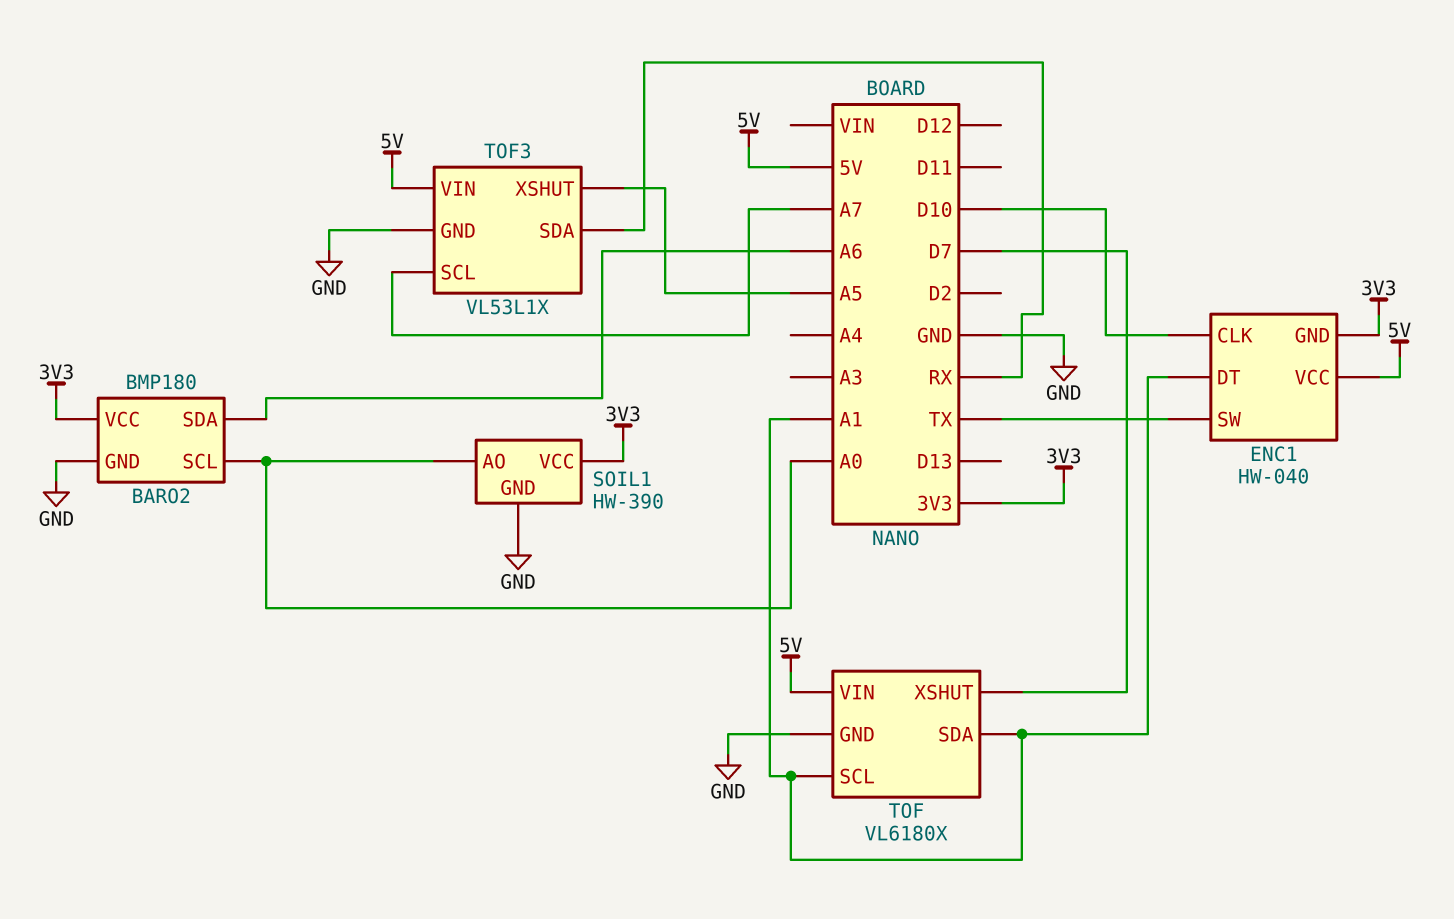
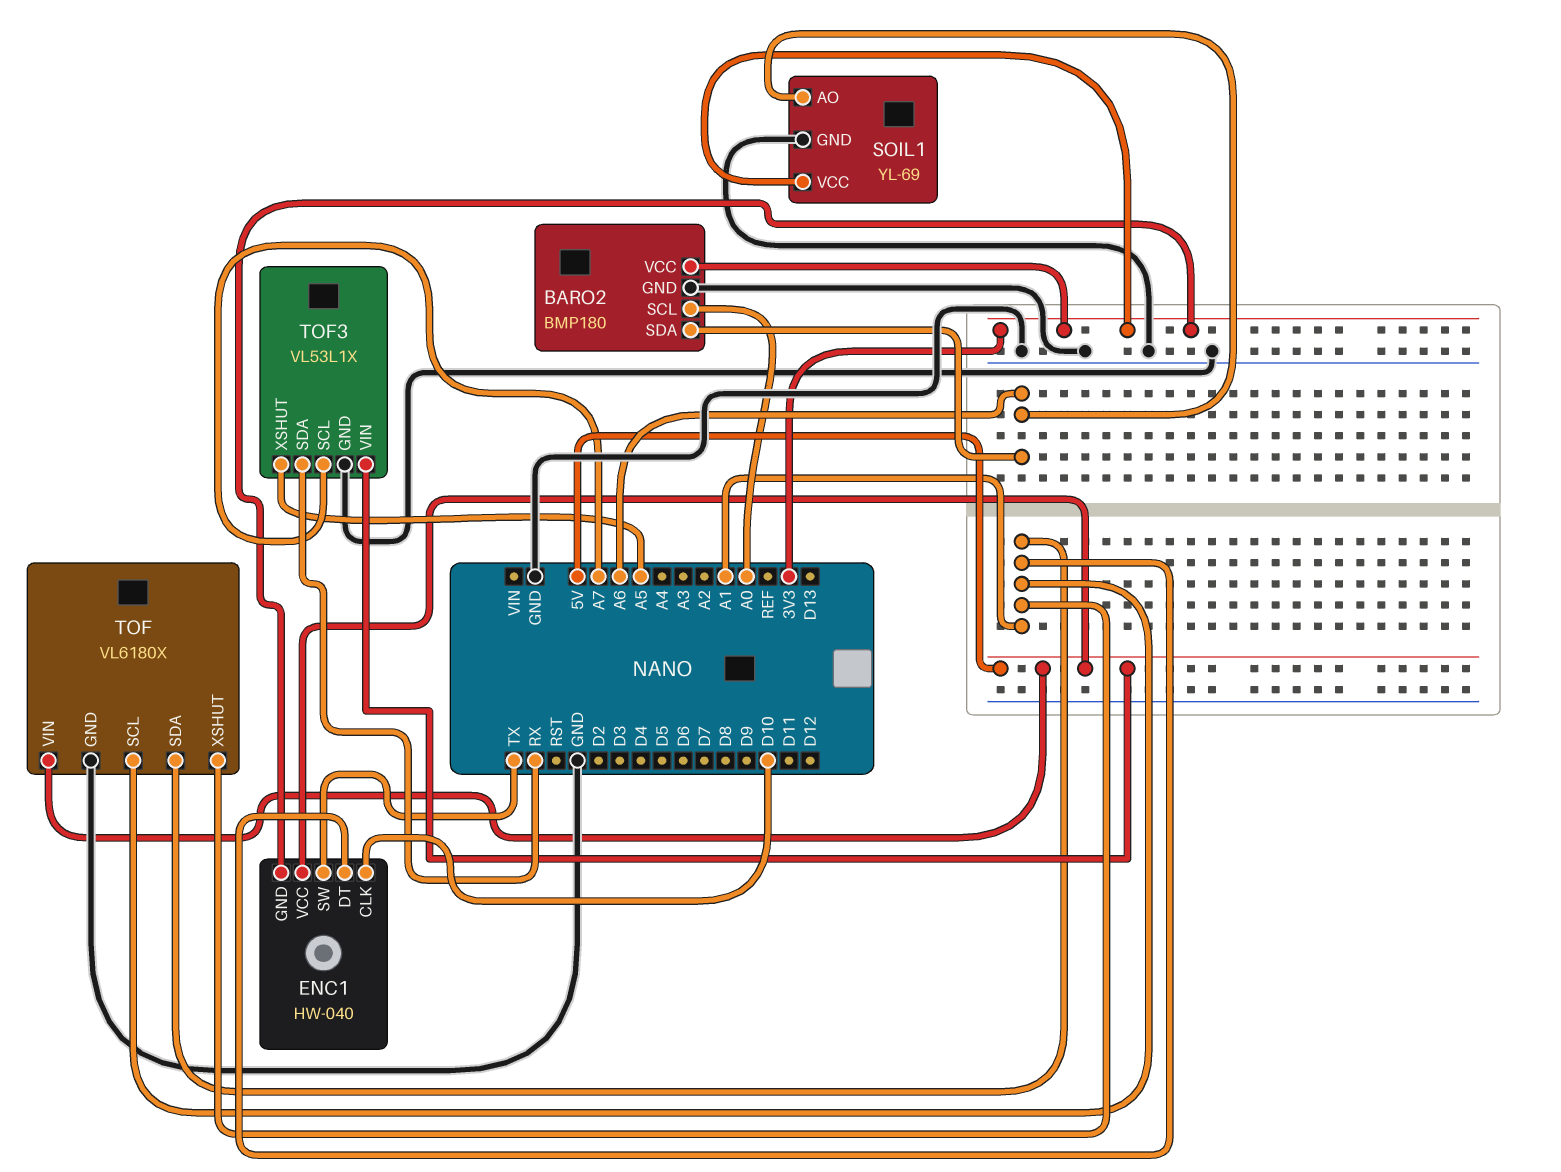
SOIL1: HW-390 -> YL-69
SOIL1 pin AO: A0 -> A6
TOF pin XSHUT: D7 -> A1

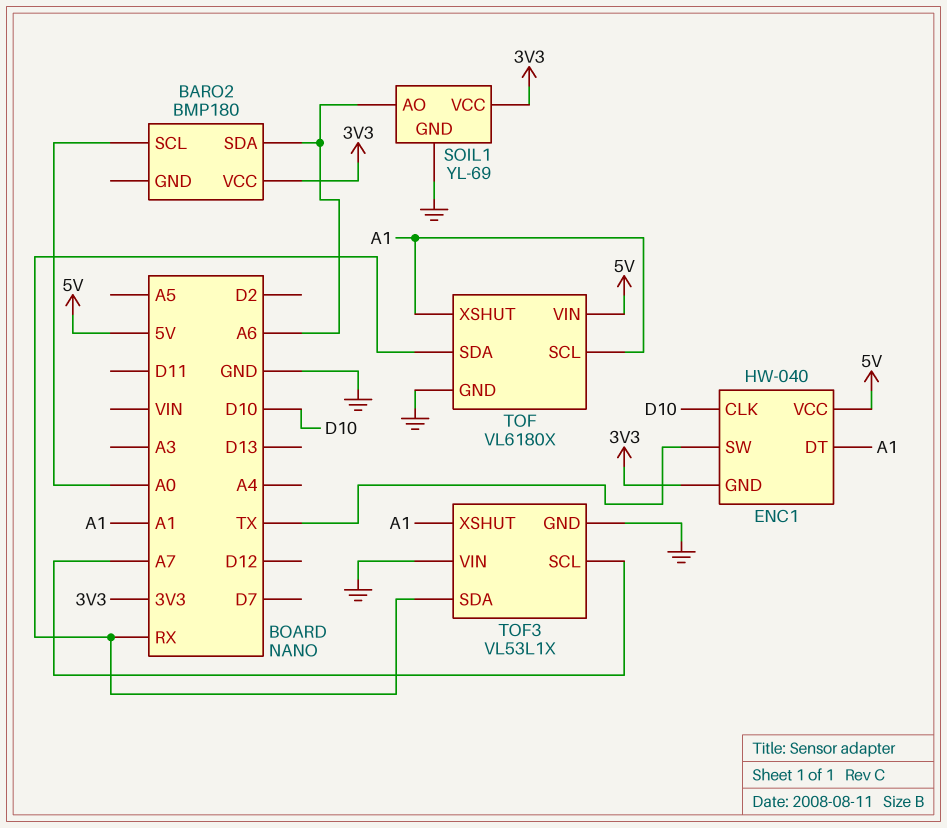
BARO2 pin GND: GND -> none
TOF pin SDA: A1 -> RX
TOF3 pin VIN: 5V -> GND
TOF3 pin XSHUT: A5 -> A1

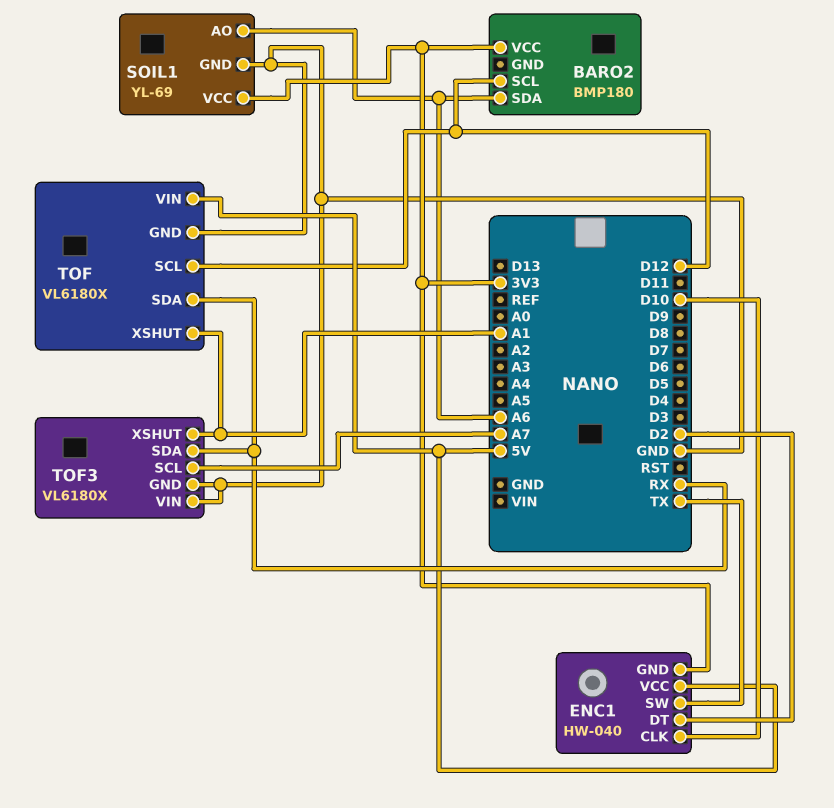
BARO2 pin SCL: A0 -> D12
ENC1 pin DT: A1 -> D2
TOF pin SCL: A1 -> D12
TOF3: VL53L1X -> VL6180X

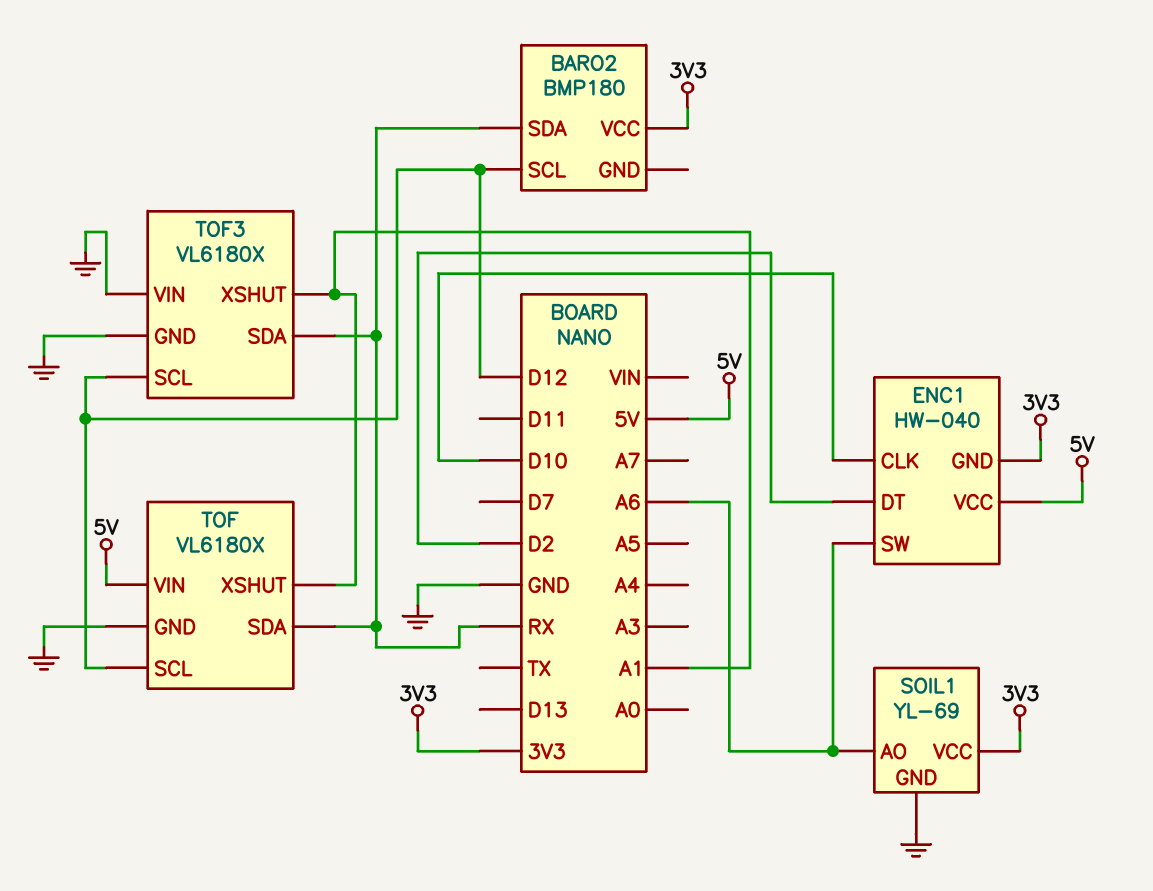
BARO2 pin SDA: A6 -> RX
ENC1 pin SW: TX -> A6
TOF3 pin SCL: A7 -> D12

